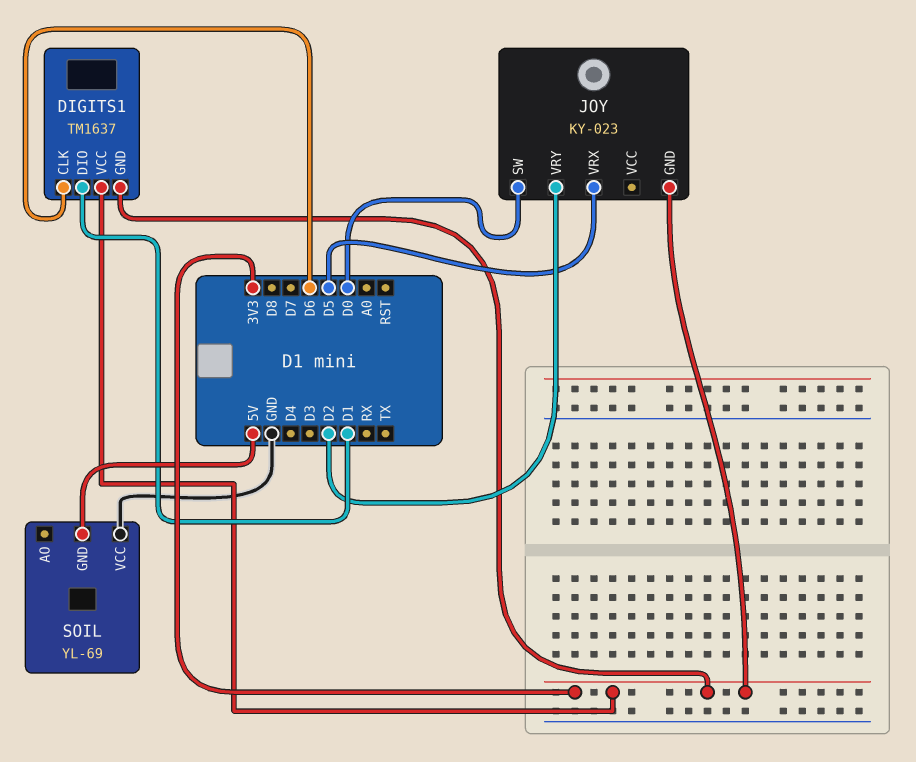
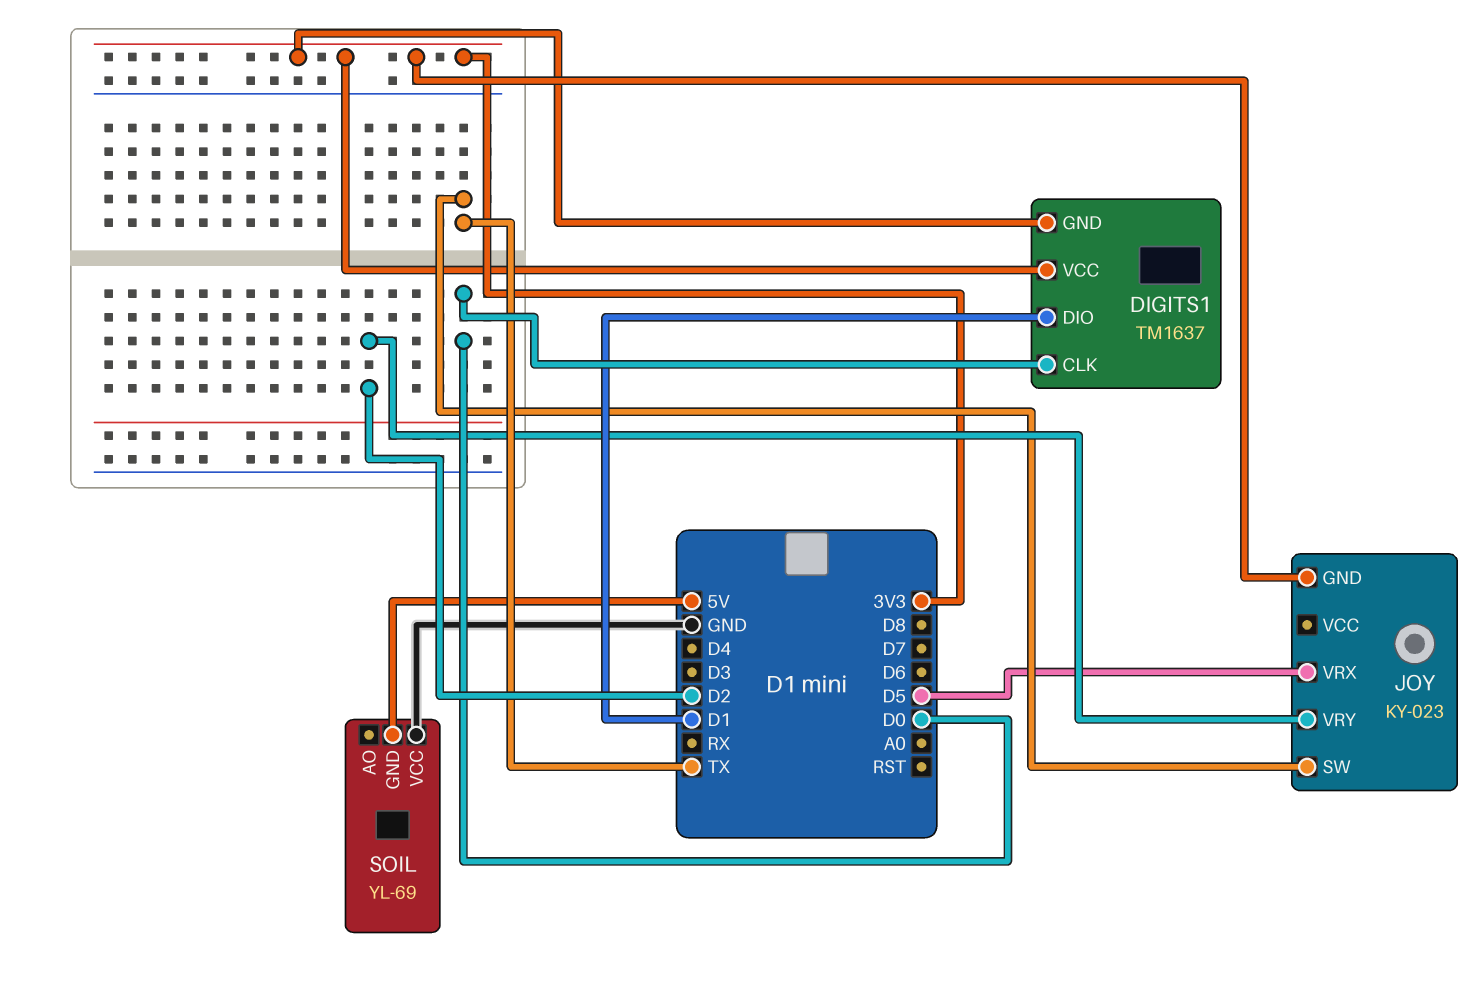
DIGITS1 pin CLK: D6 -> D0
JOY pin SW: D0 -> TX

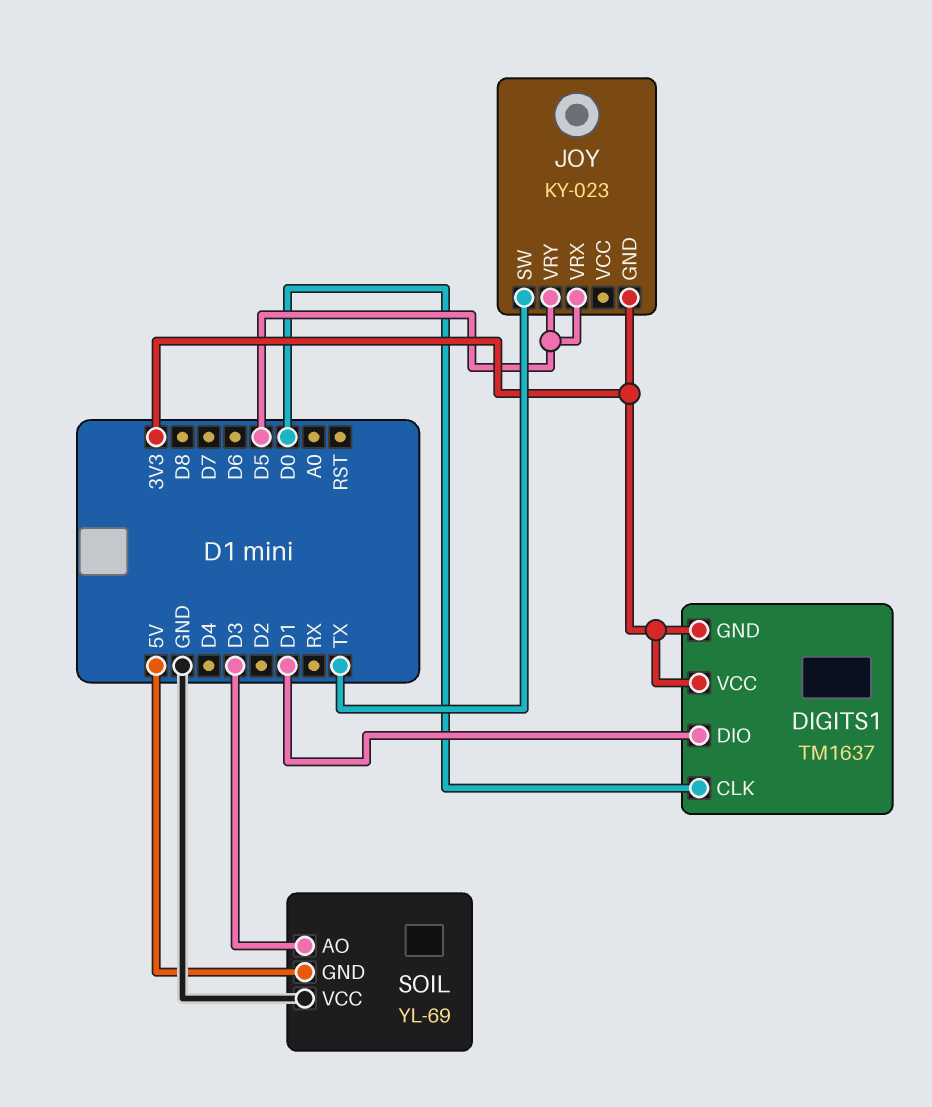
JOY pin VRY: D2 -> D5
SOIL pin AO: none -> D3

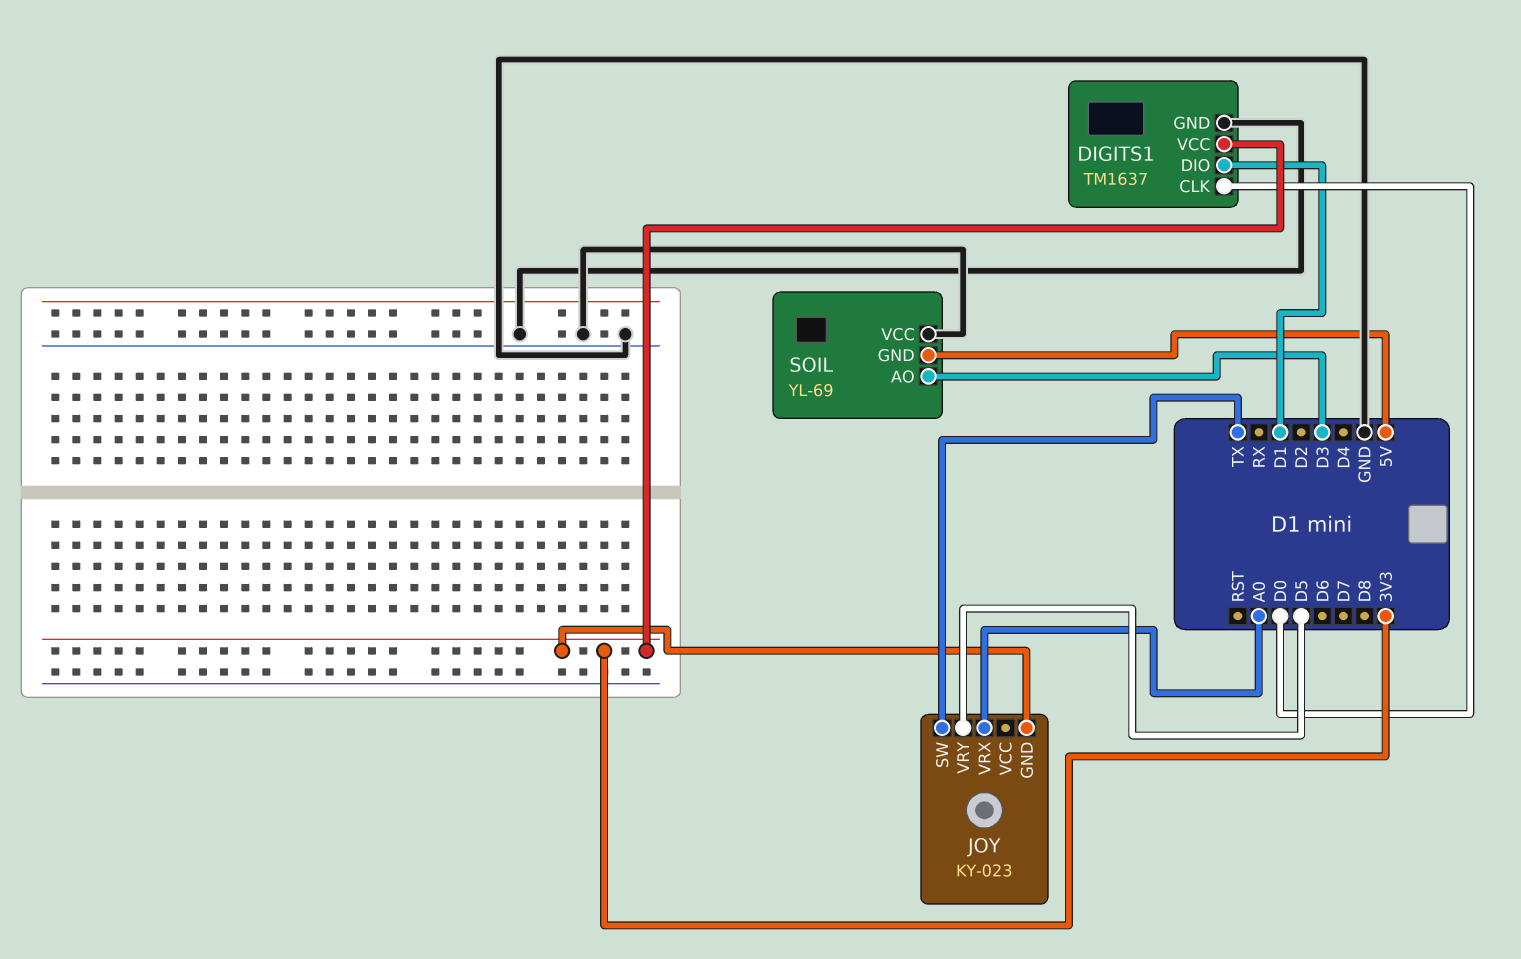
DIGITS1 pin GND: 3V3 -> GND
JOY pin VRX: D5 -> A0

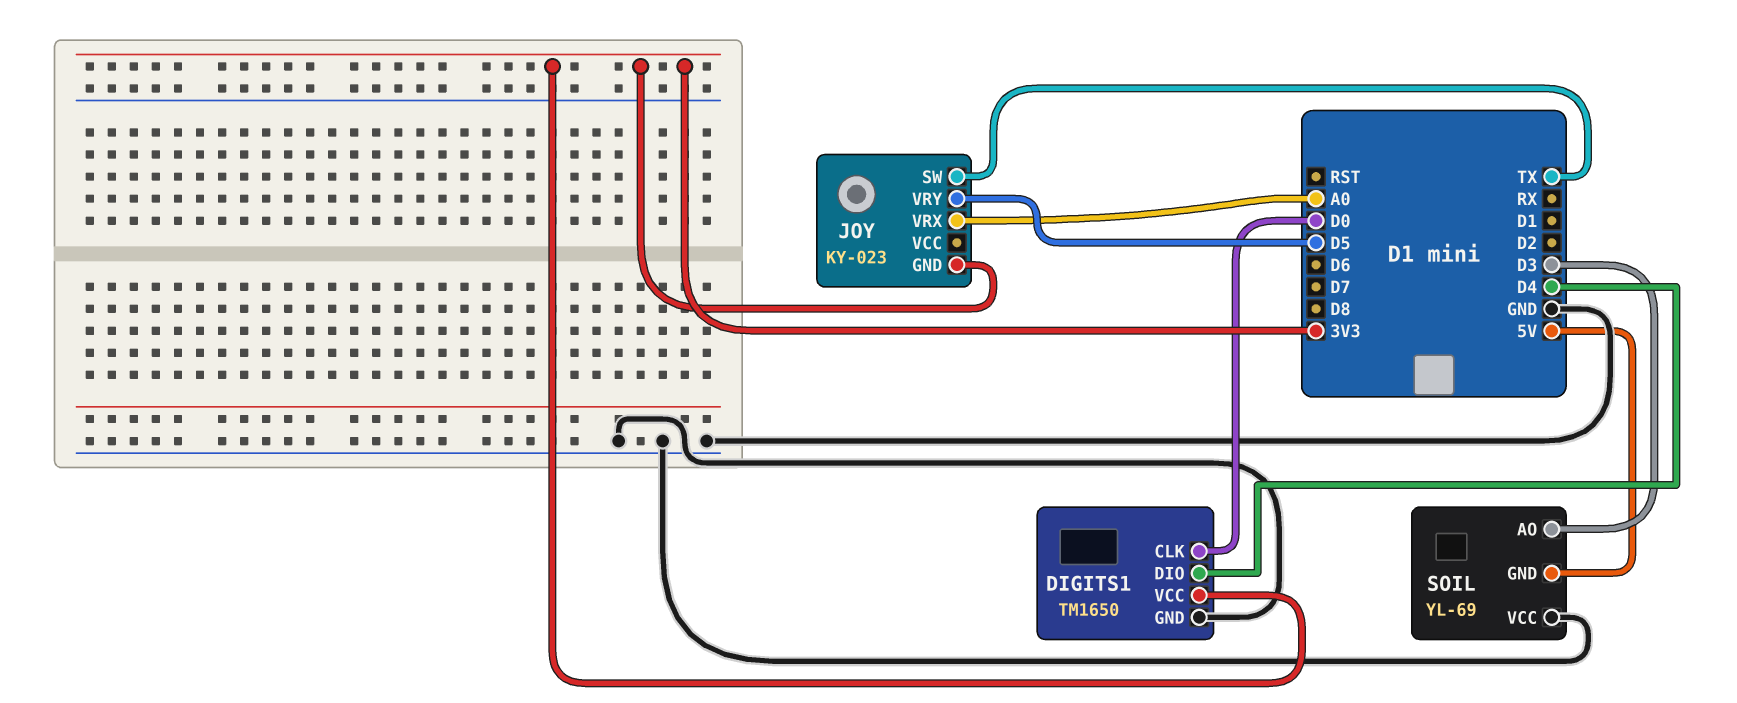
DIGITS1: TM1637 -> TM1650
DIGITS1 pin DIO: D1 -> D4

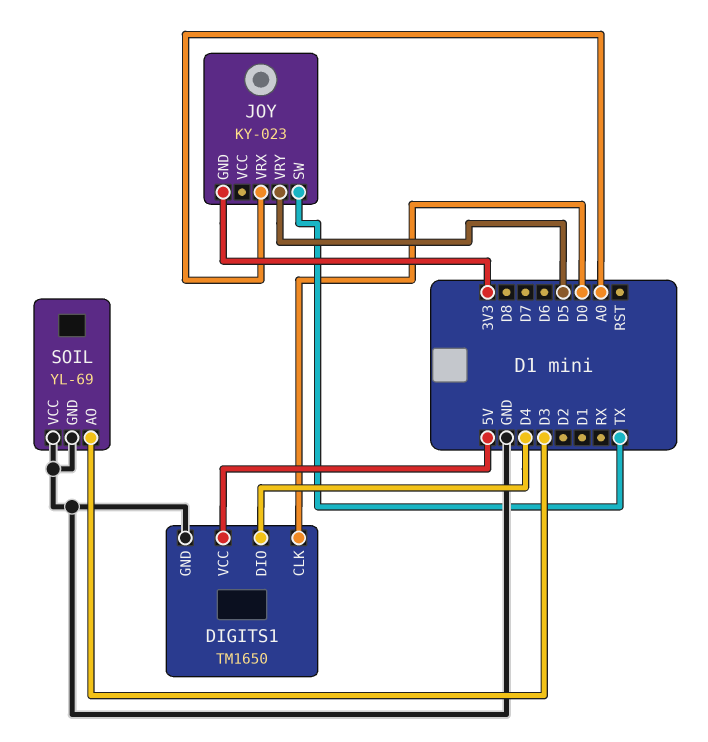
DIGITS1 pin VCC: 3V3 -> 5V
SOIL pin GND: 5V -> GND

